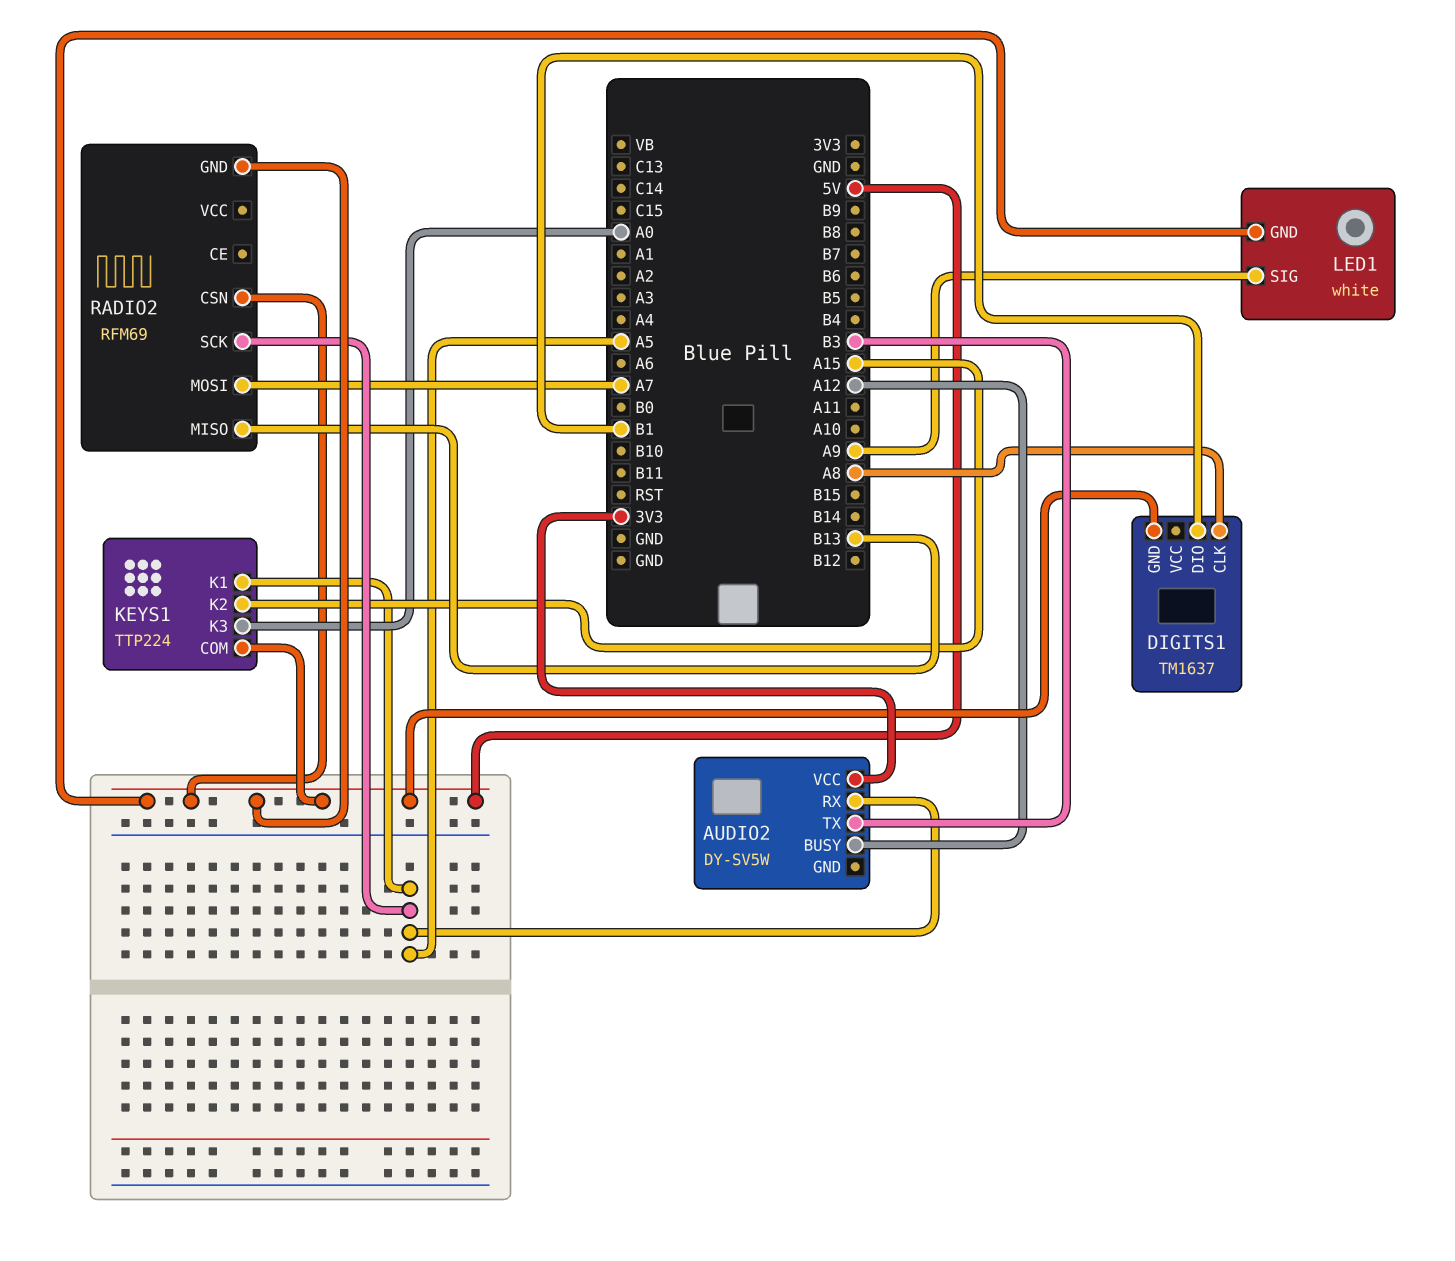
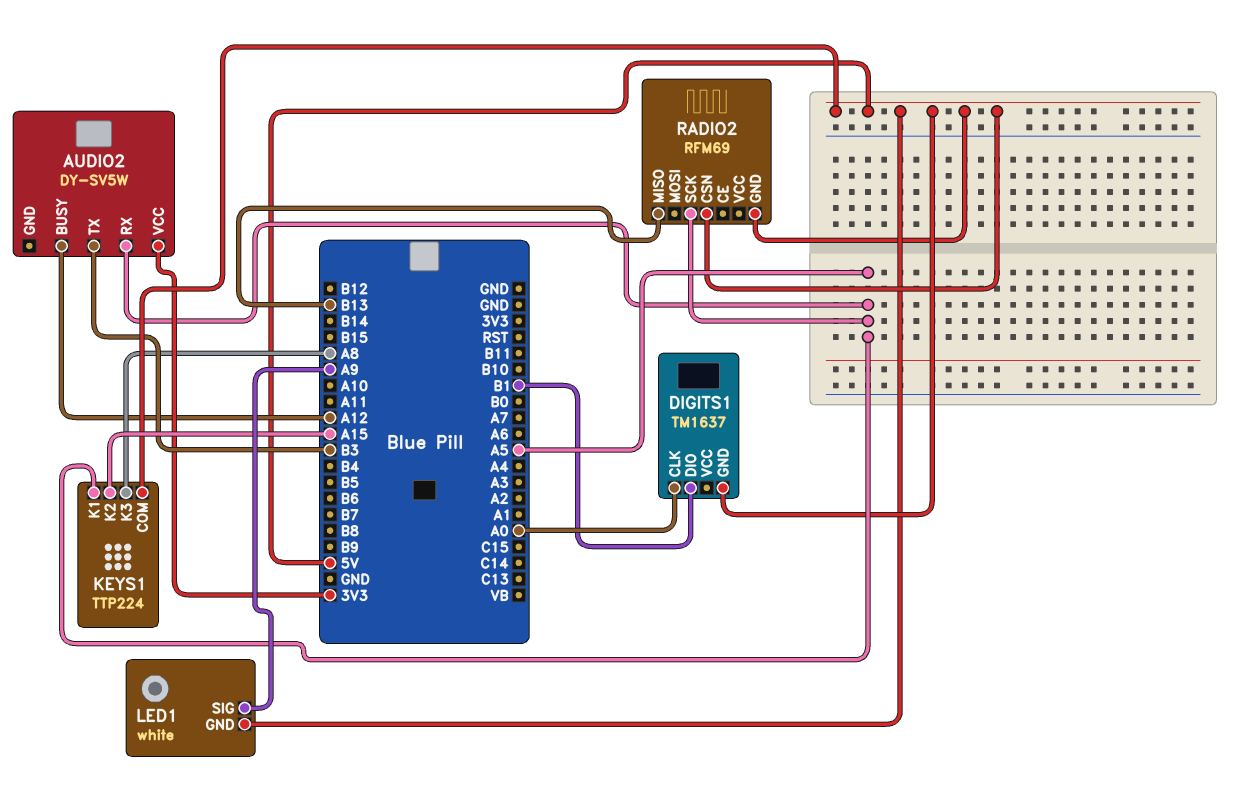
DIGITS1 pin CLK: A8 -> A0
KEYS1 pin K3: A0 -> A8
RADIO2 pin MOSI: A7 -> none

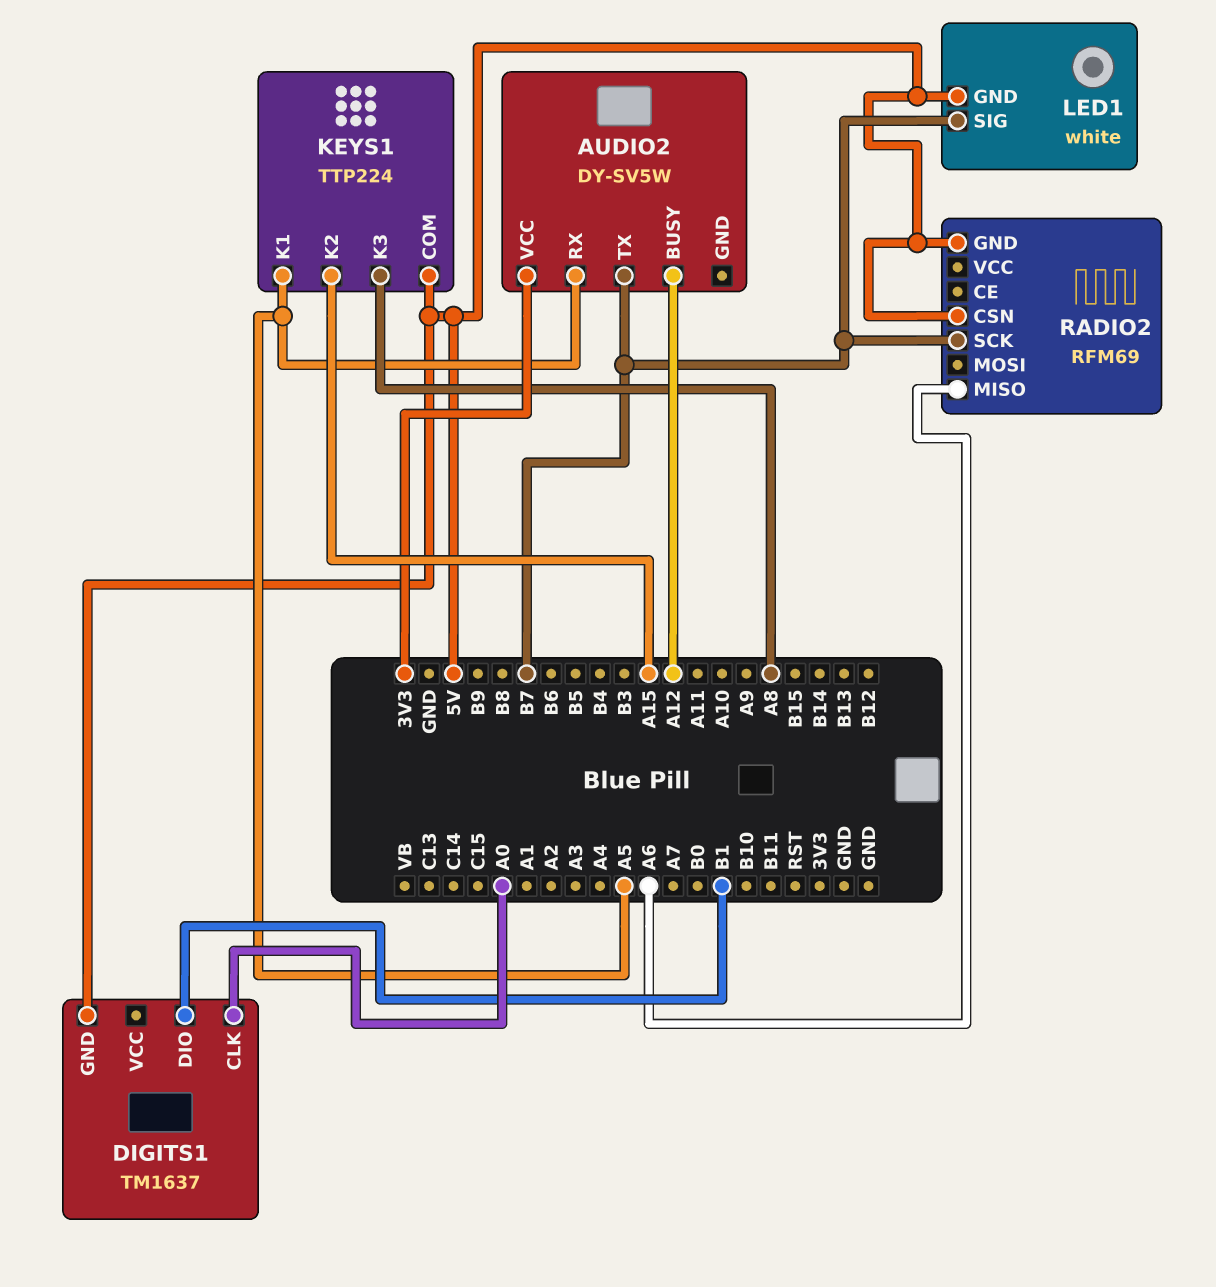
AUDIO2 pin TX: B3 -> B7
LED1 pin SIG: A9 -> B7
RADIO2 pin MISO: B13 -> A6
RADIO2 pin SCK: A5 -> B7

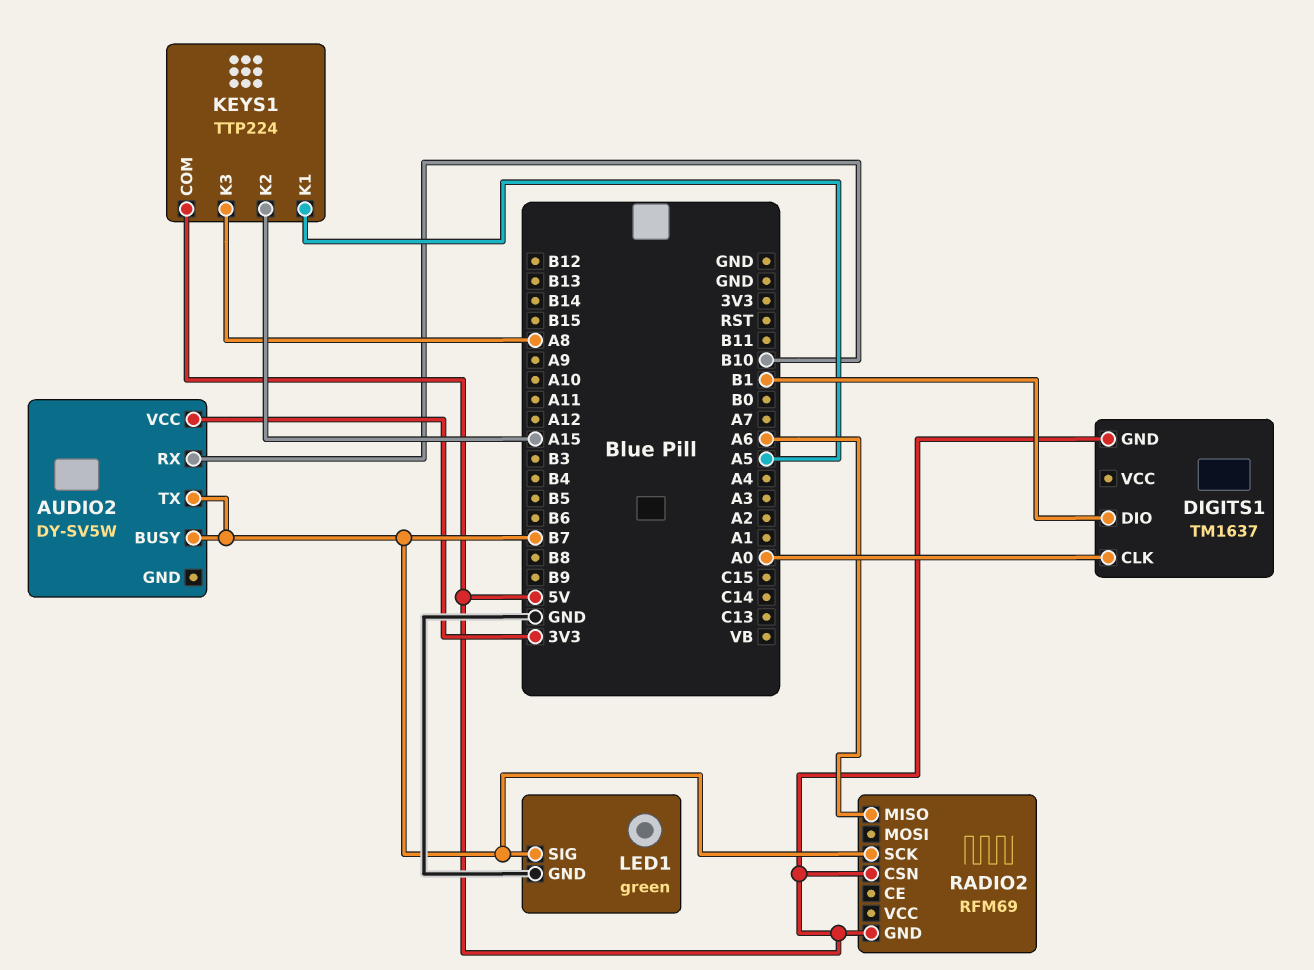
AUDIO2 pin BUSY: A12 -> B7
AUDIO2 pin RX: A5 -> B10
LED1: white -> green
LED1 pin GND: 5V -> GND

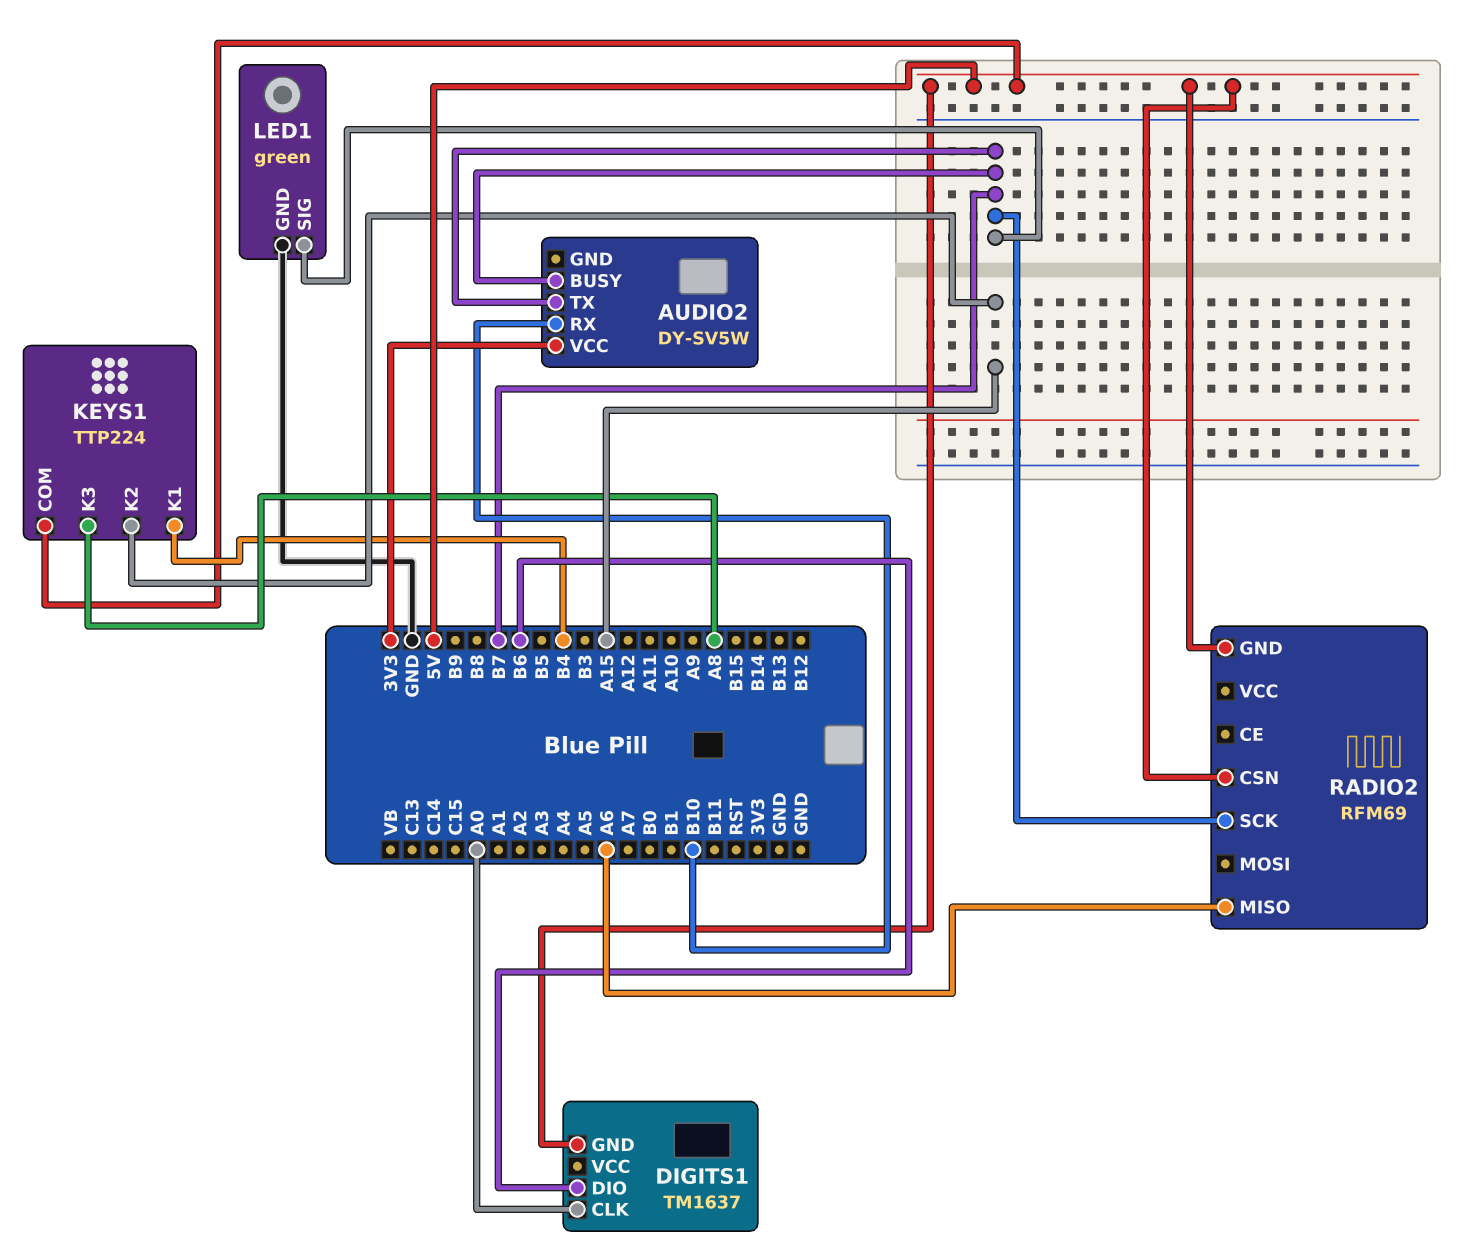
DIGITS1 pin DIO: B1 -> B6
KEYS1 pin K1: A5 -> B4

